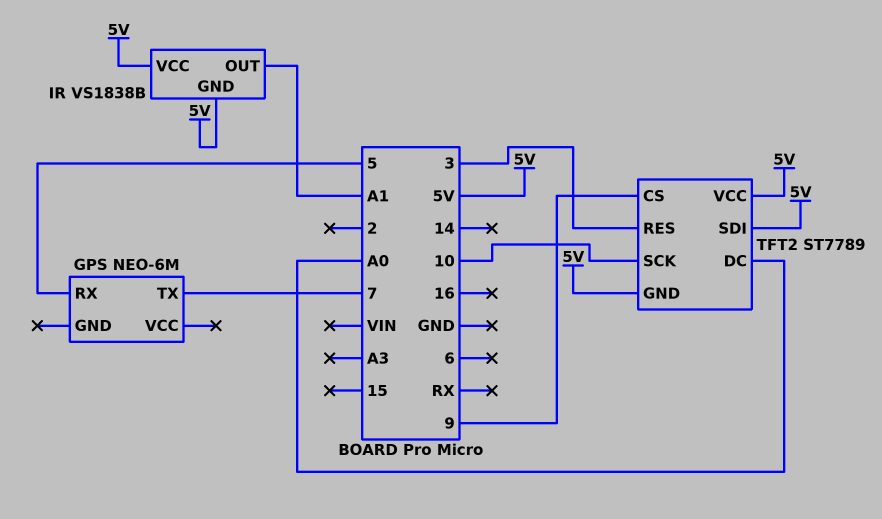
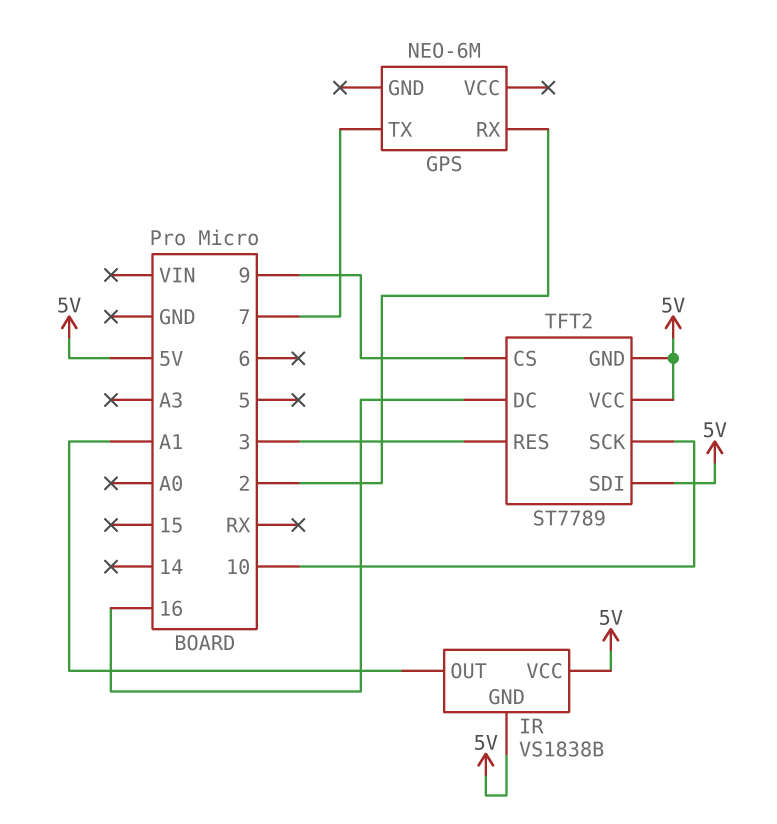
GPS pin RX: 5 -> 2
TFT2 pin DC: A0 -> 16

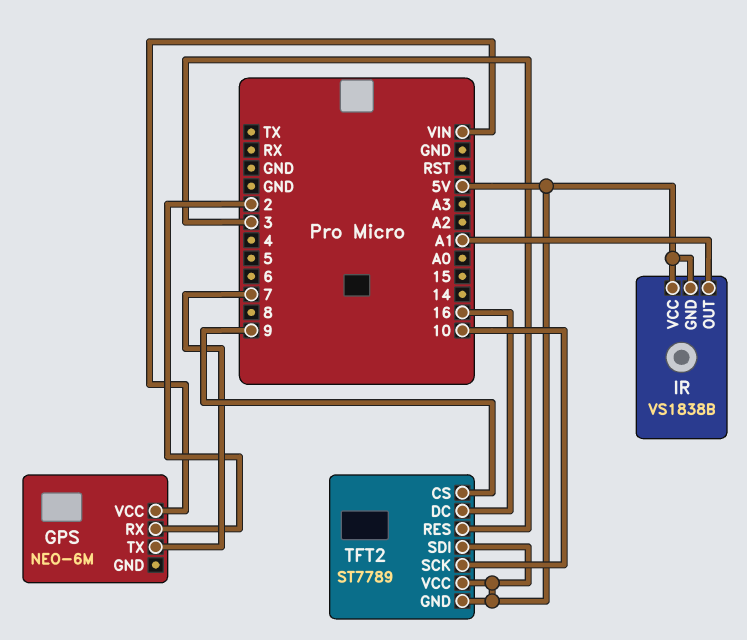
GPS pin VCC: none -> VIN

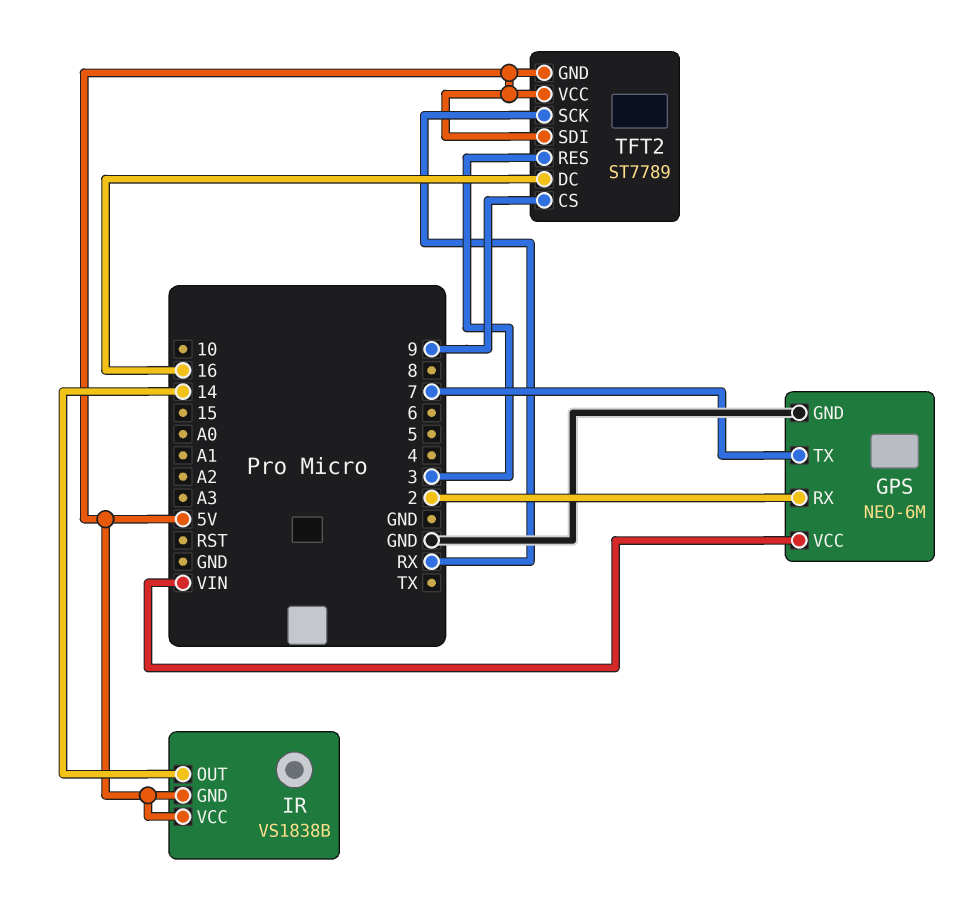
GPS pin GND: none -> GND
IR pin OUT: A1 -> 14
TFT2 pin SCK: 10 -> RX

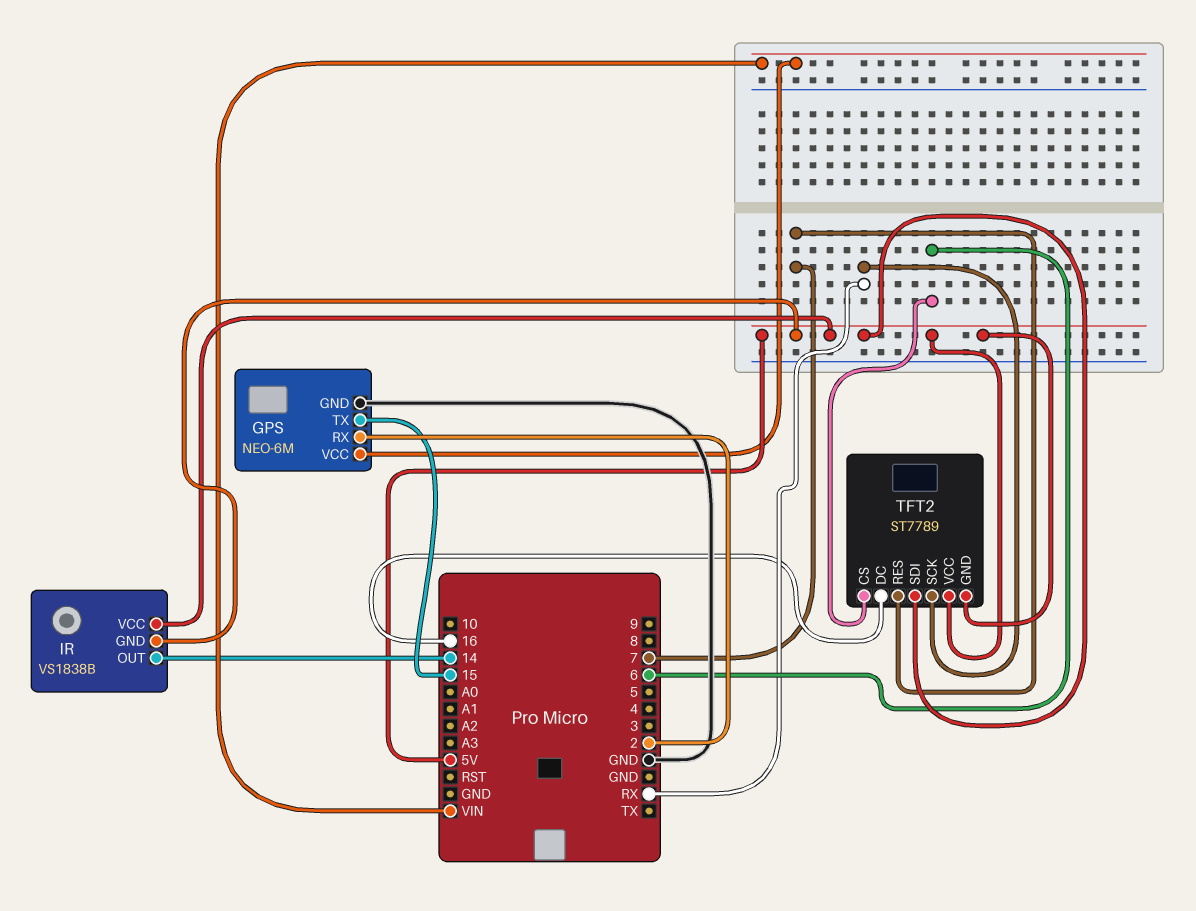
GPS pin TX: 7 -> 15
TFT2 pin CS: 9 -> 6
TFT2 pin RES: 3 -> 7

